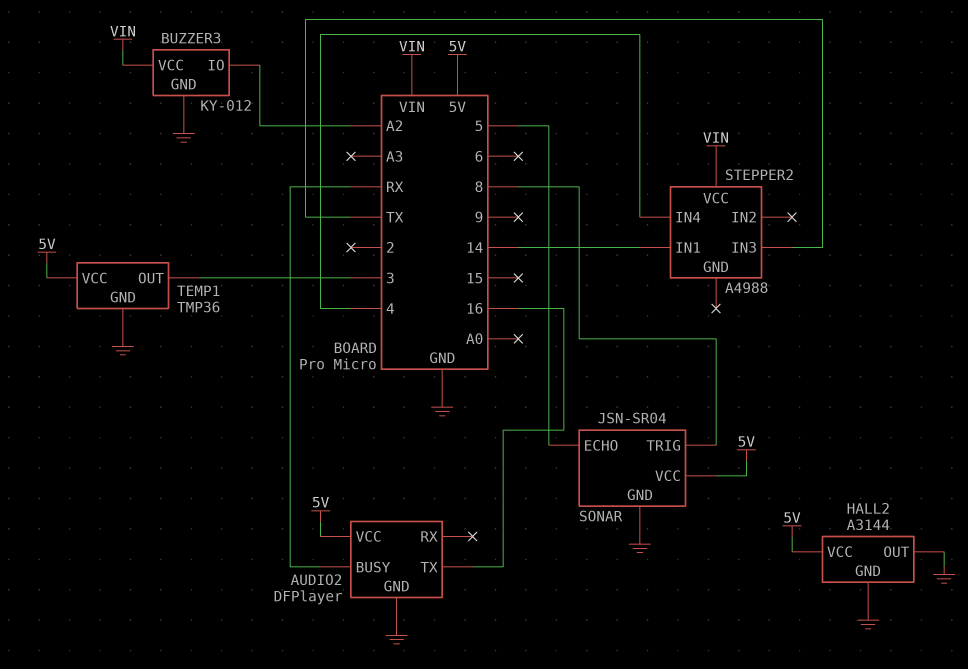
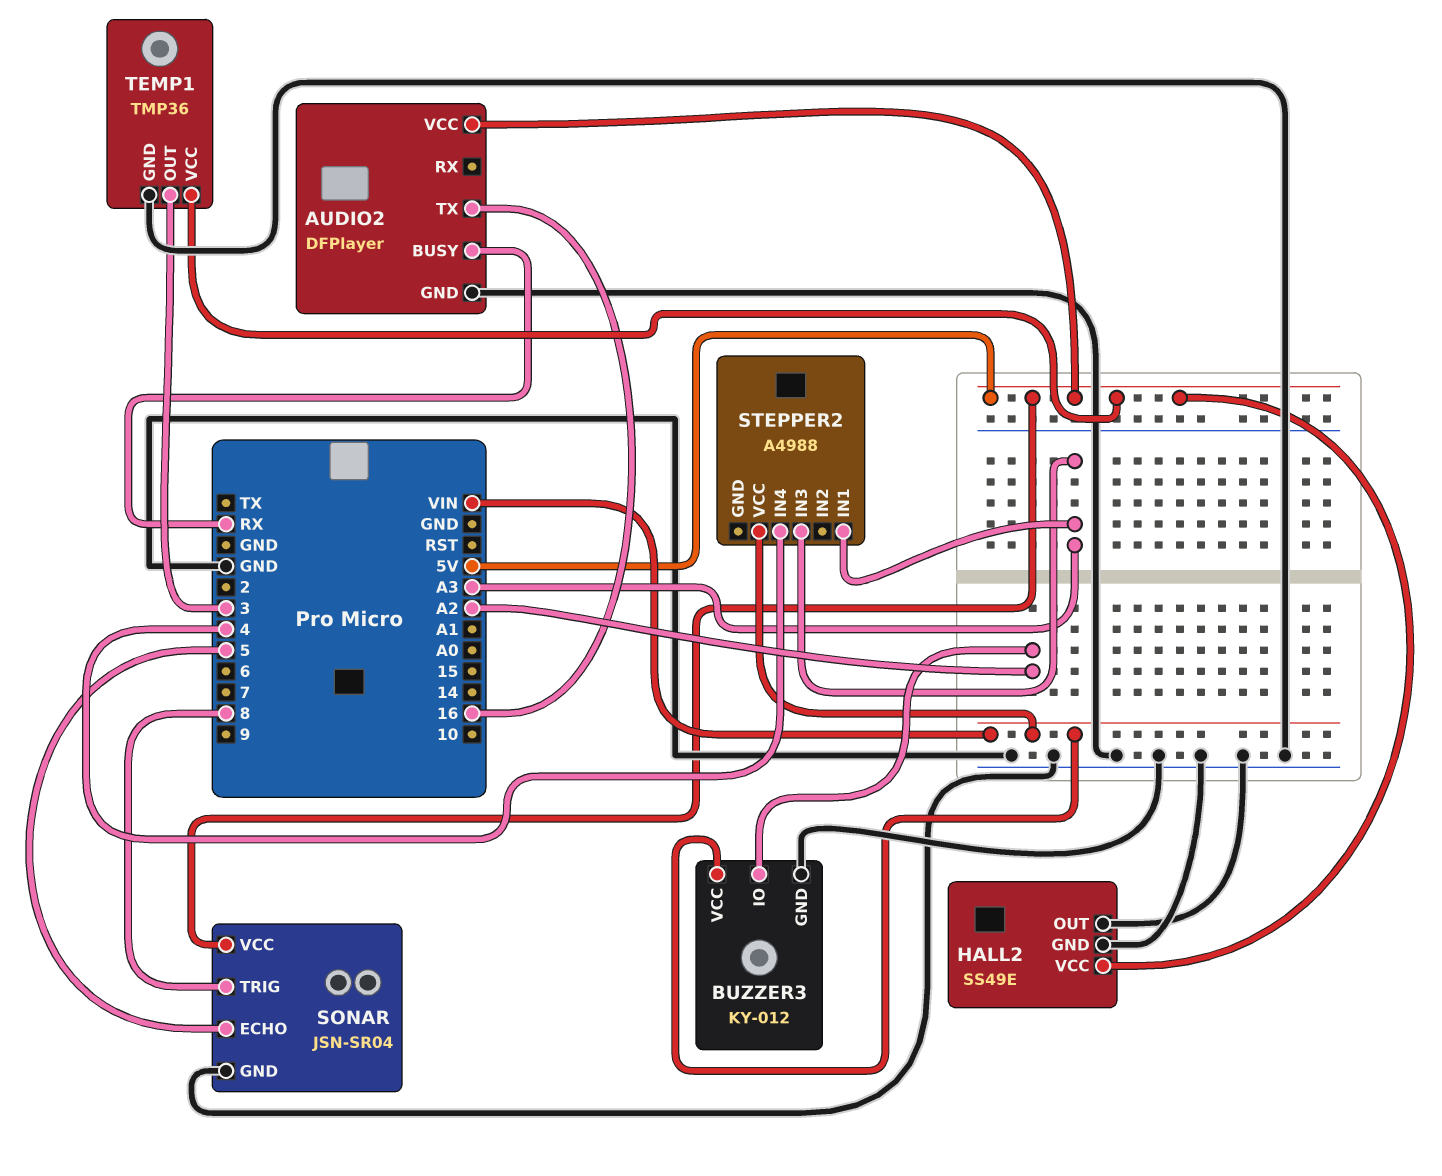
HALL2: A3144 -> SS49E
STEPPER2 pin IN1: 14 -> A3
STEPPER2 pin IN3: TX -> A3

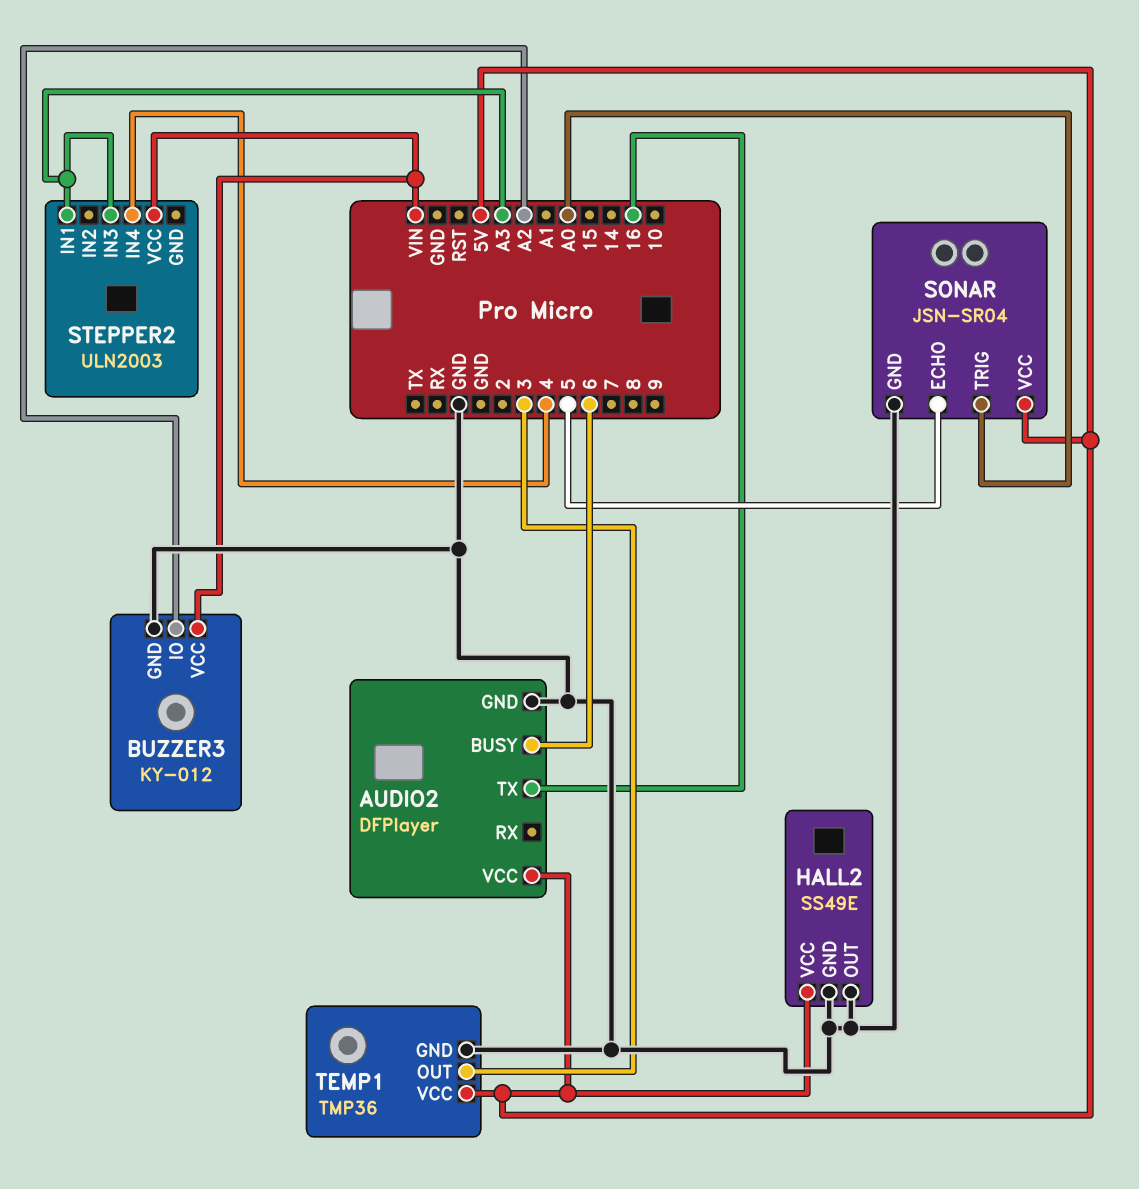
AUDIO2 pin BUSY: RX -> 6
SONAR pin TRIG: 8 -> A0
STEPPER2: A4988 -> ULN2003

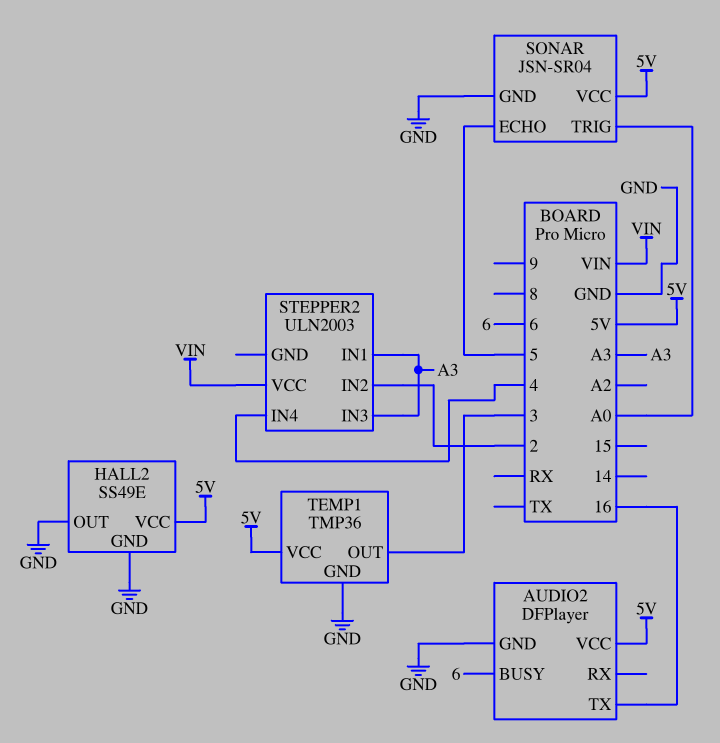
BUZZER3: KY-012 -> none
BUZZER3 pin GND: GND -> none
BUZZER3 pin IO: A2 -> none
BUZZER3 pin VCC: VIN -> none
STEPPER2 pin IN2: none -> 2

